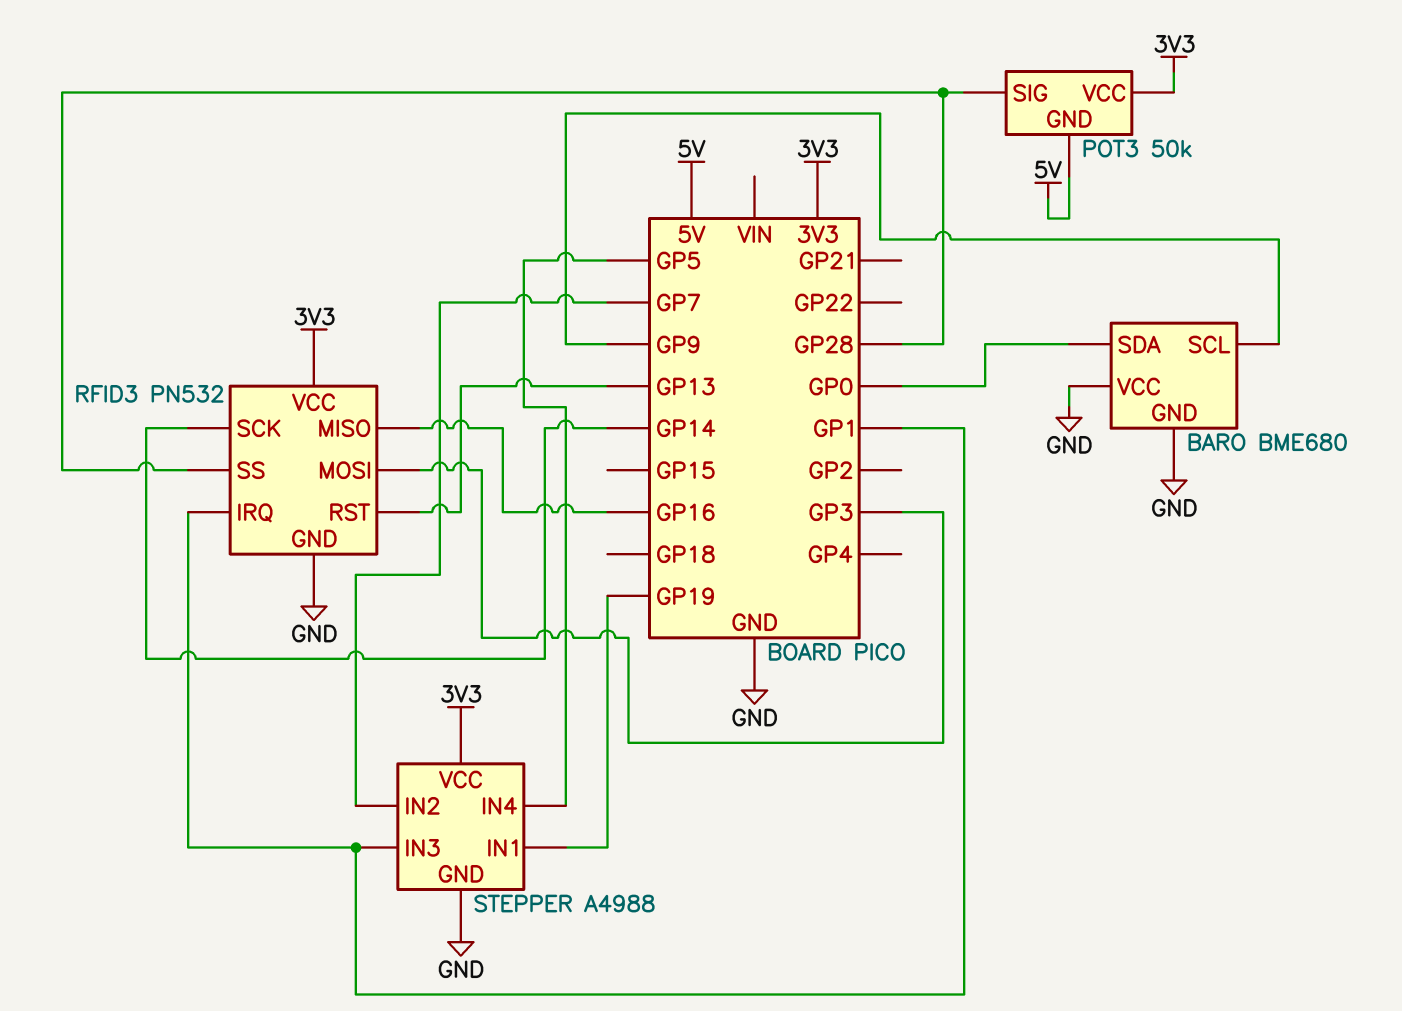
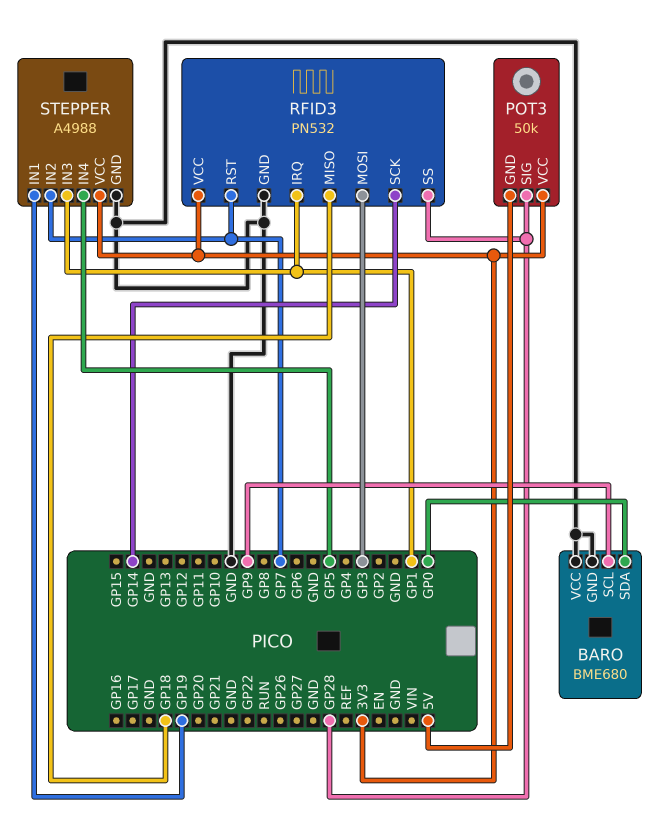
RFID3 pin MISO: GP16 -> GP18
RFID3 pin RST: GP13 -> GP7

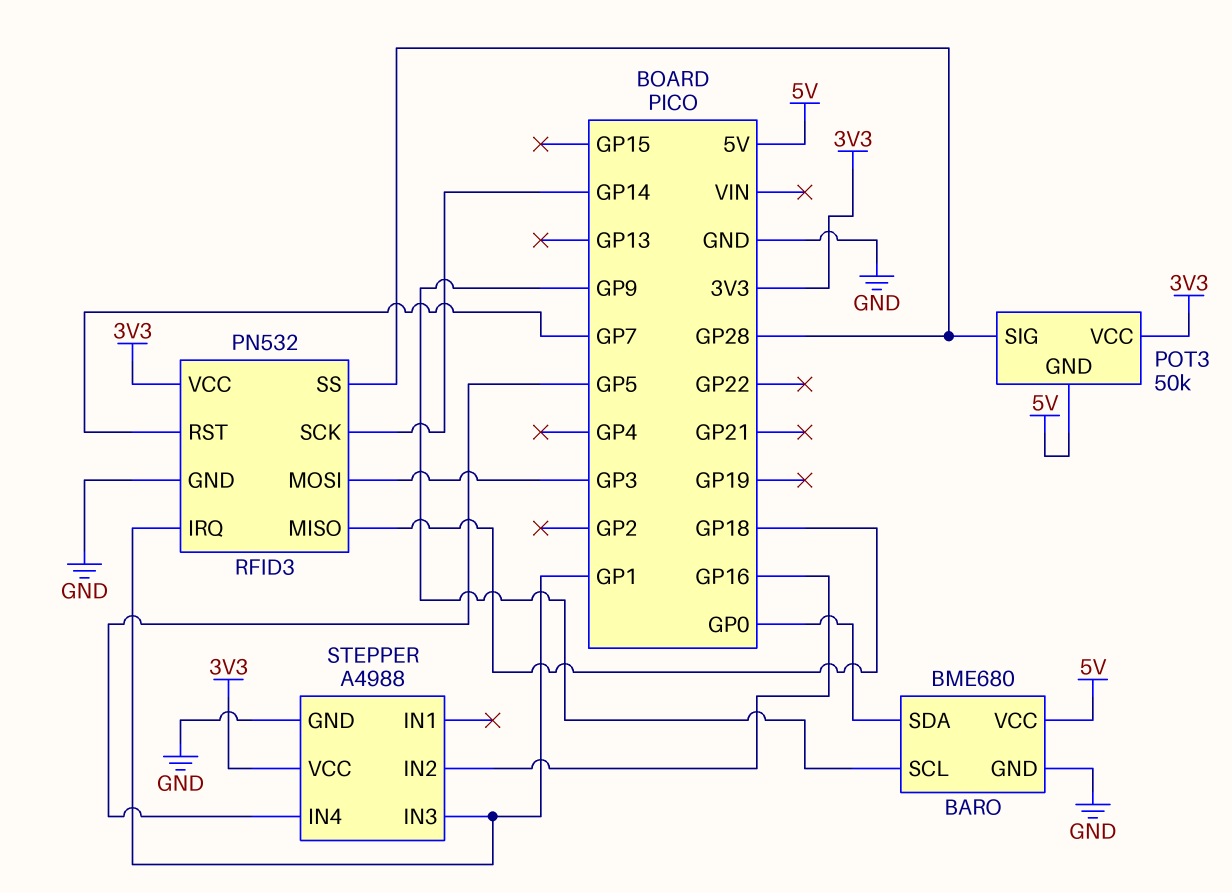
BARO pin VCC: GND -> 5V
STEPPER pin IN1: GP19 -> none
STEPPER pin IN2: GP7 -> GP16

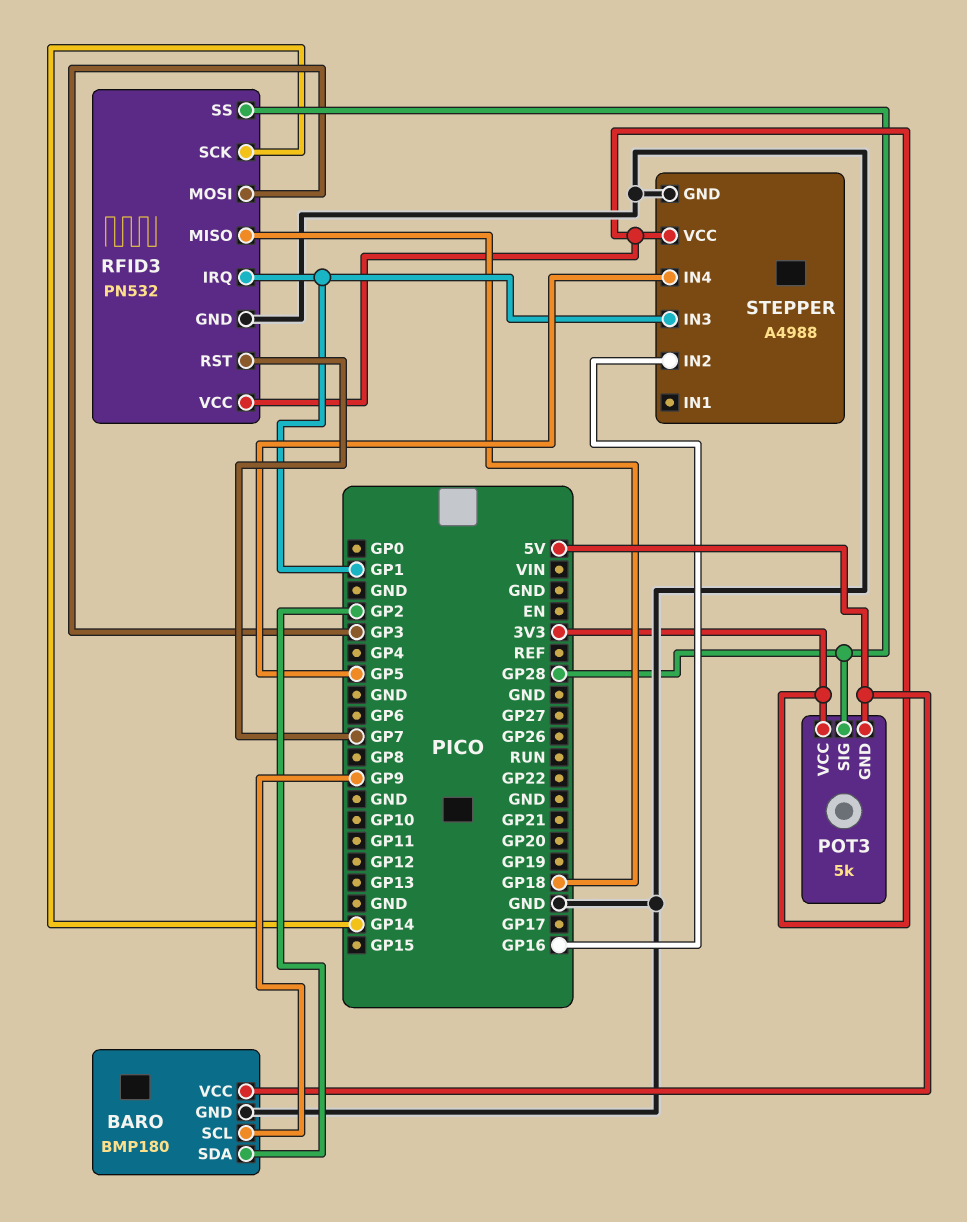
BARO: BME680 -> BMP180
BARO pin SDA: GP0 -> GP2
POT3: 50k -> 5k

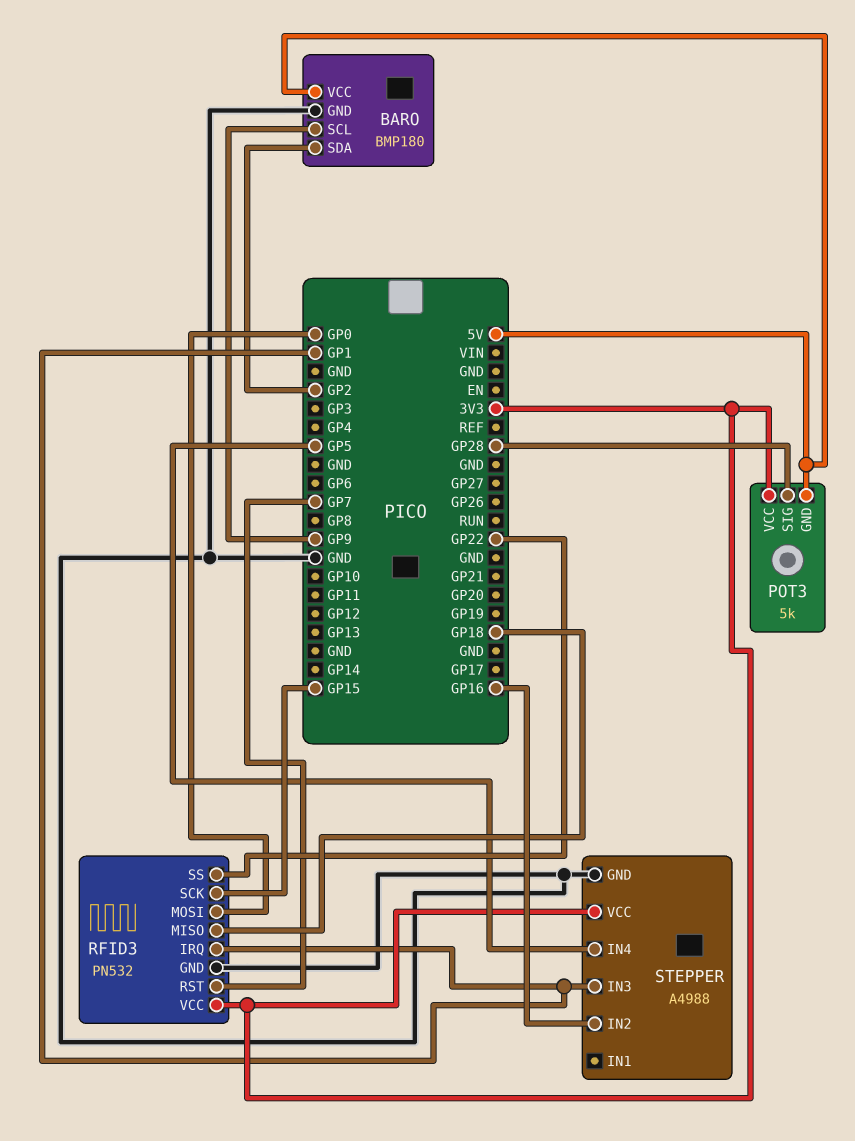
RFID3 pin MOSI: GP3 -> GP0
RFID3 pin SCK: GP14 -> GP15
RFID3 pin SS: GP28 -> GP22

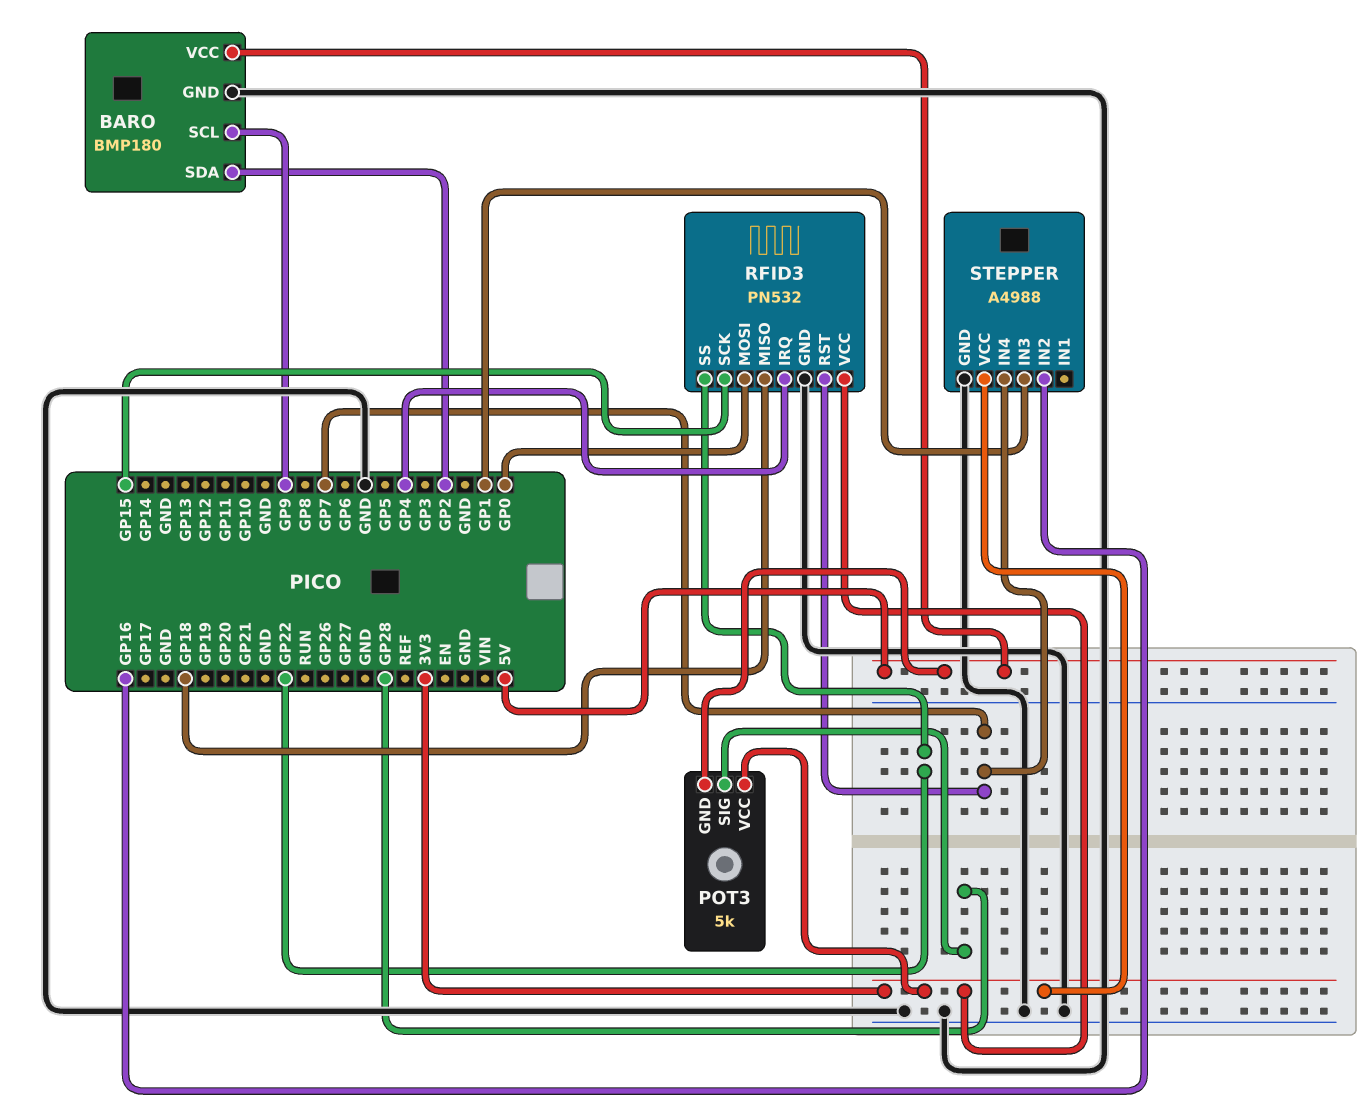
RFID3 pin IRQ: GP1 -> GP4
STEPPER pin IN4: GP5 -> GP7

